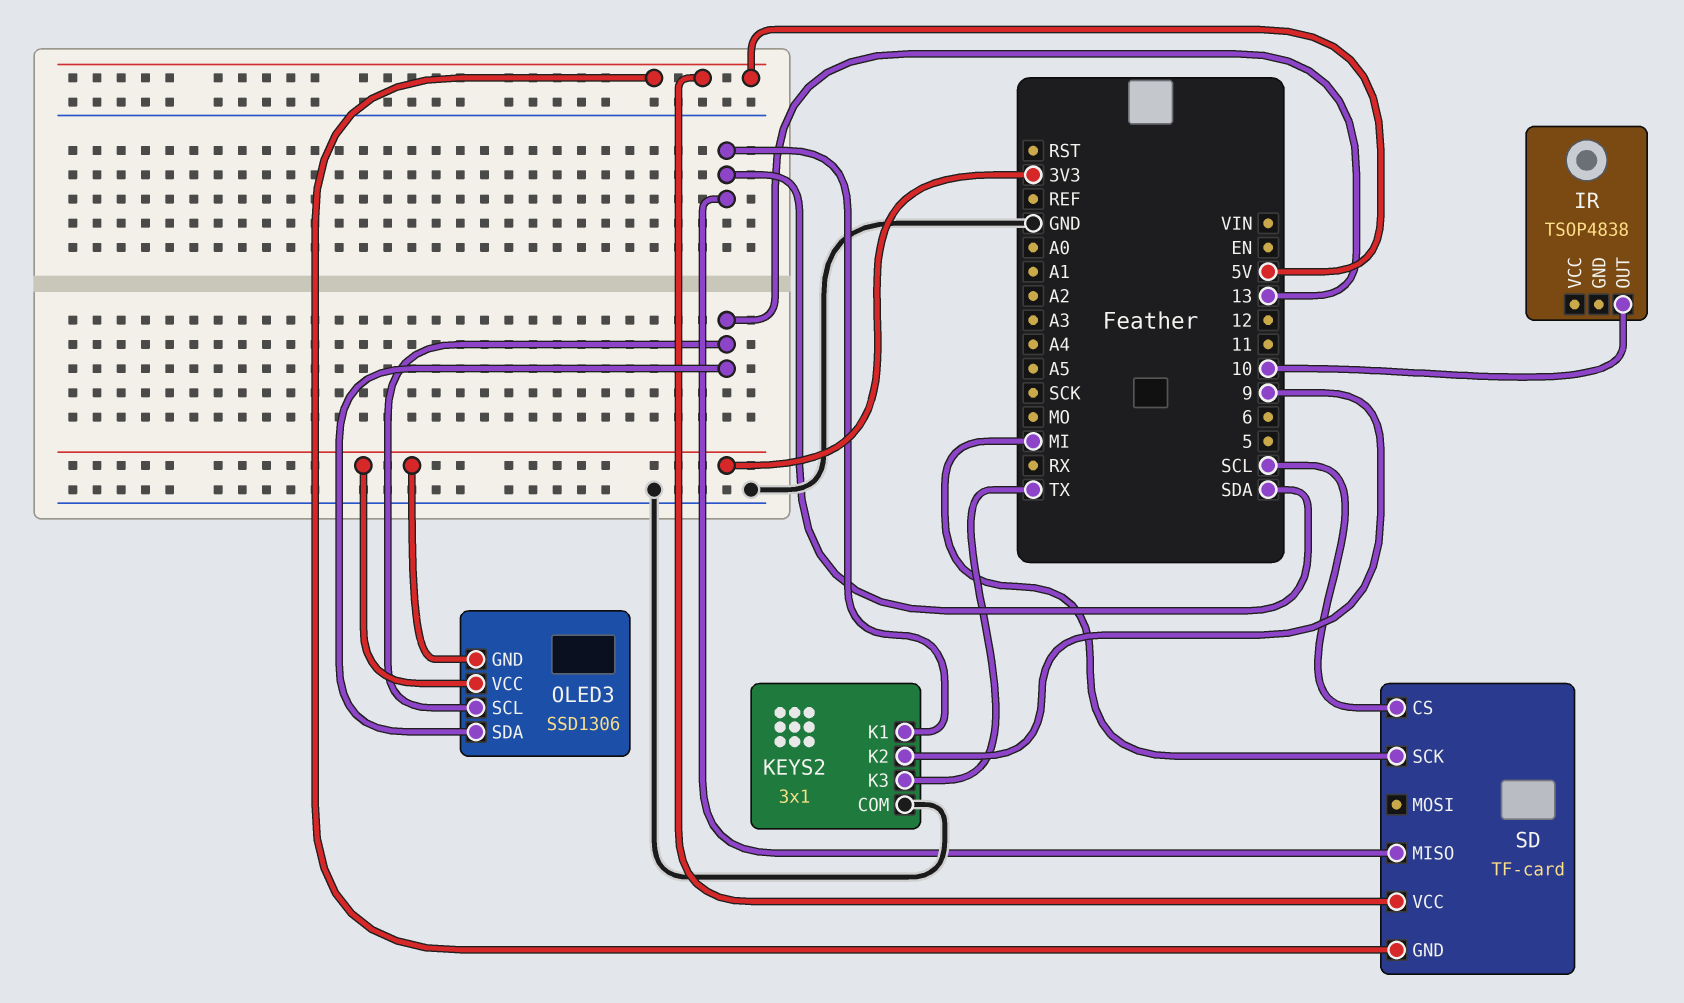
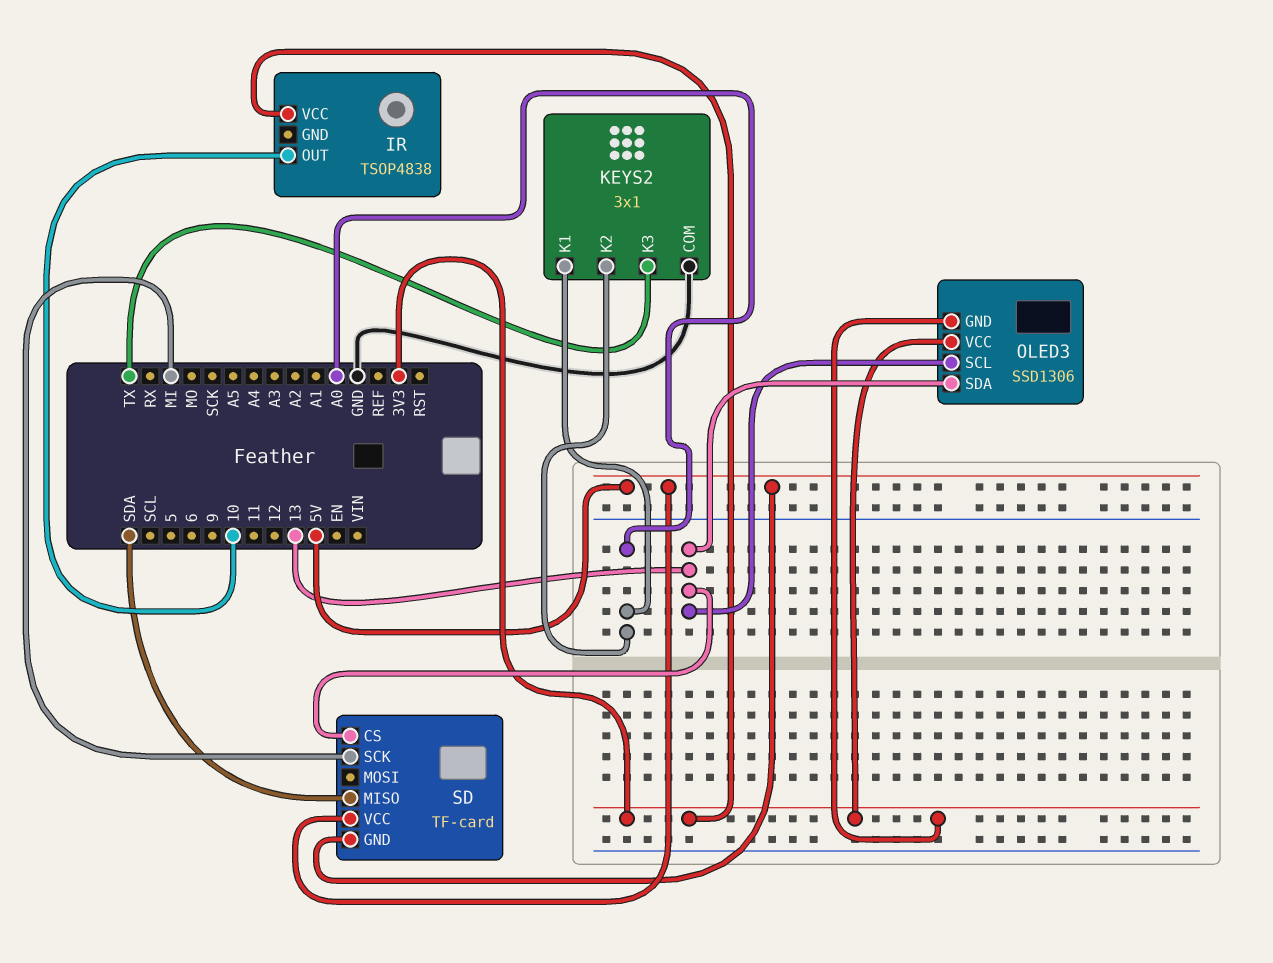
IR pin VCC: none -> 3V3
KEYS2 pin K1: SDA -> A0
KEYS2 pin K2: 9 -> A0
SD pin CS: SCL -> 13

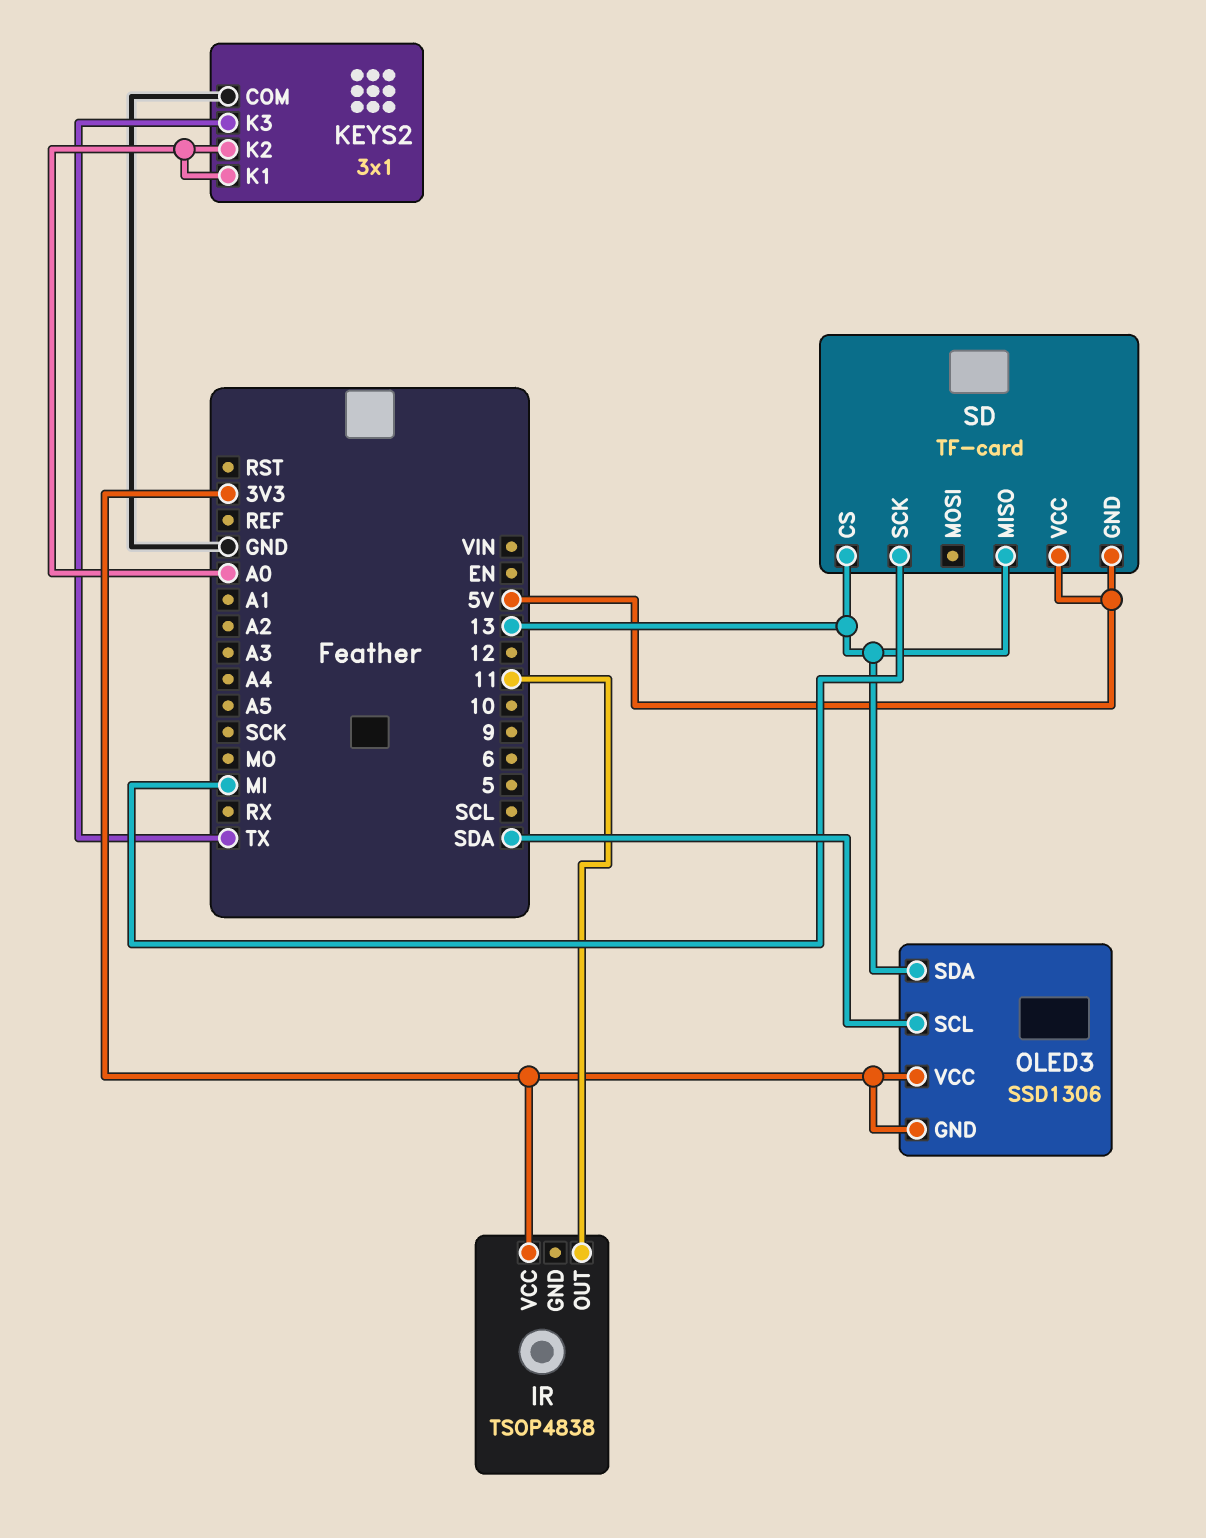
IR pin OUT: 10 -> 11
OLED3 pin SCL: 13 -> SDA
SD pin MISO: SDA -> 13

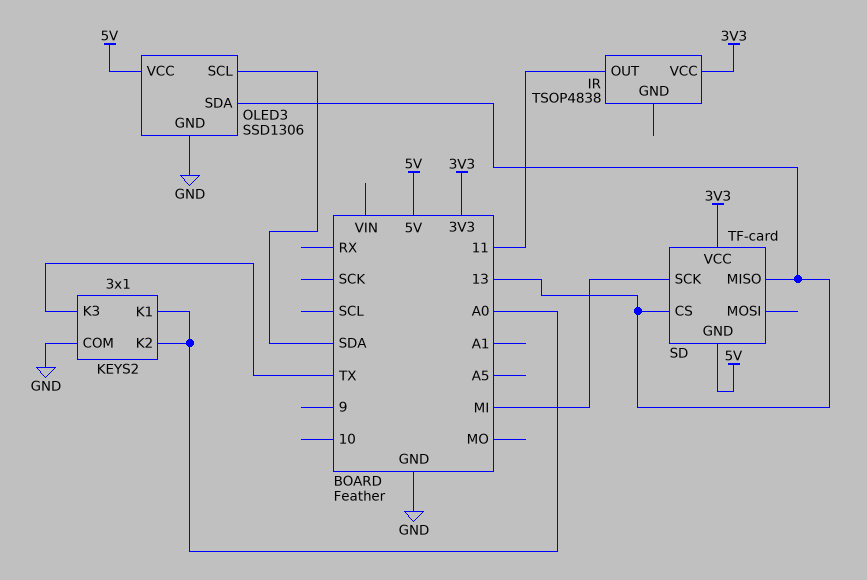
OLED3 pin GND: 3V3 -> GND
OLED3 pin VCC: 3V3 -> 5V
SD pin VCC: 5V -> 3V3

